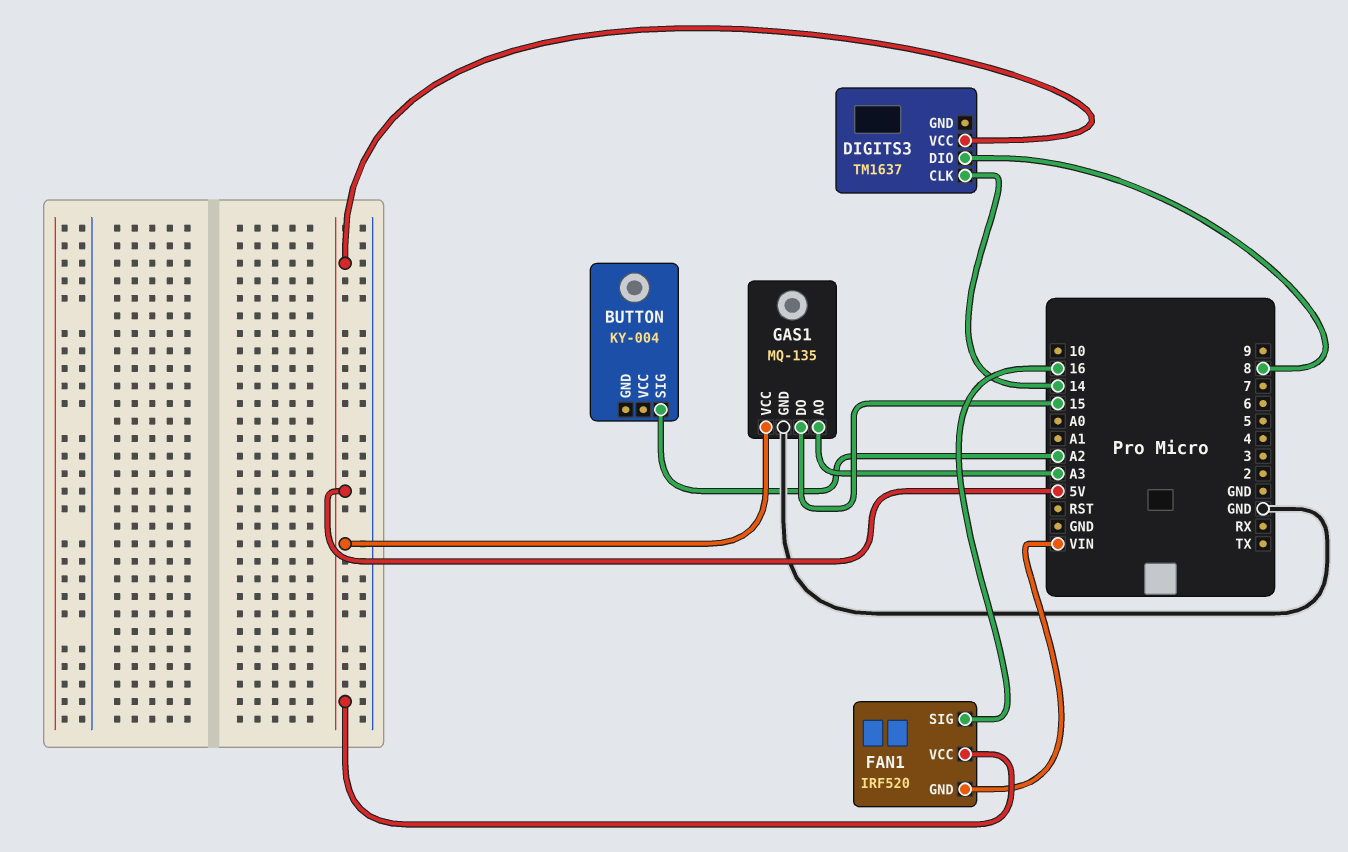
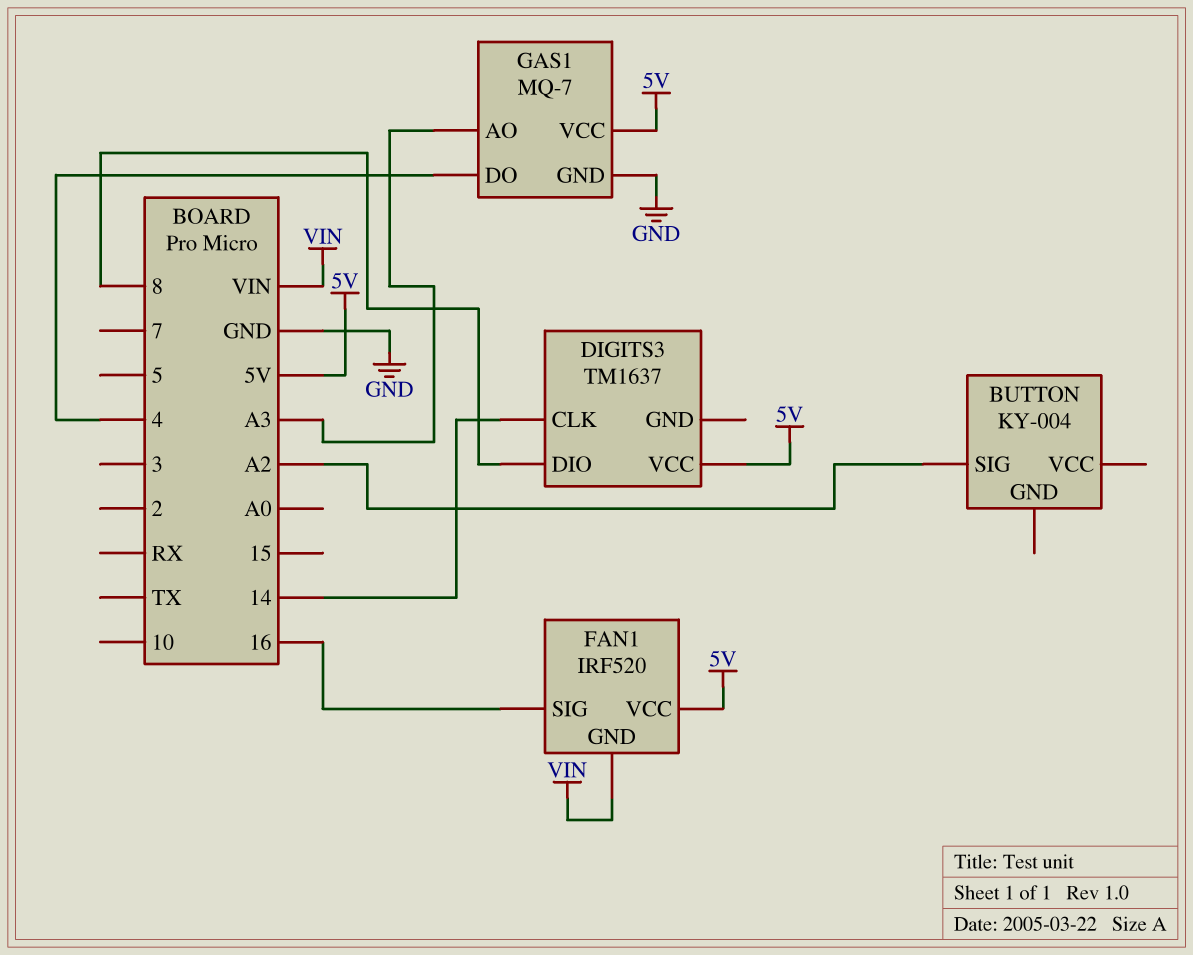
GAS1: MQ-135 -> MQ-7
GAS1 pin DO: 15 -> 4

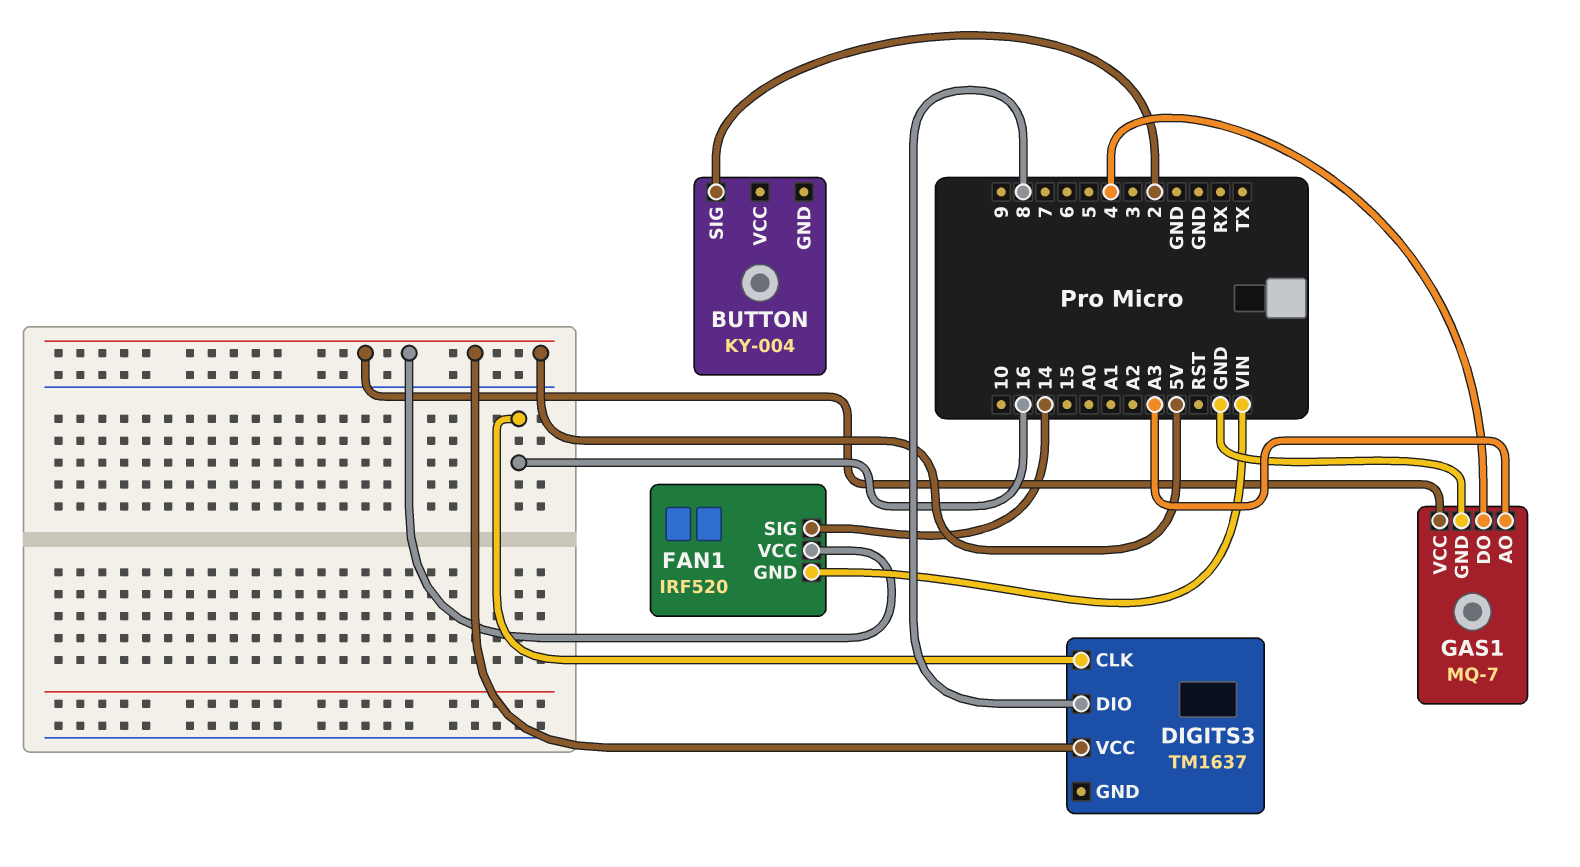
BUTTON pin SIG: A2 -> 2
DIGITS3 pin CLK: 14 -> 16
FAN1 pin SIG: 16 -> 14

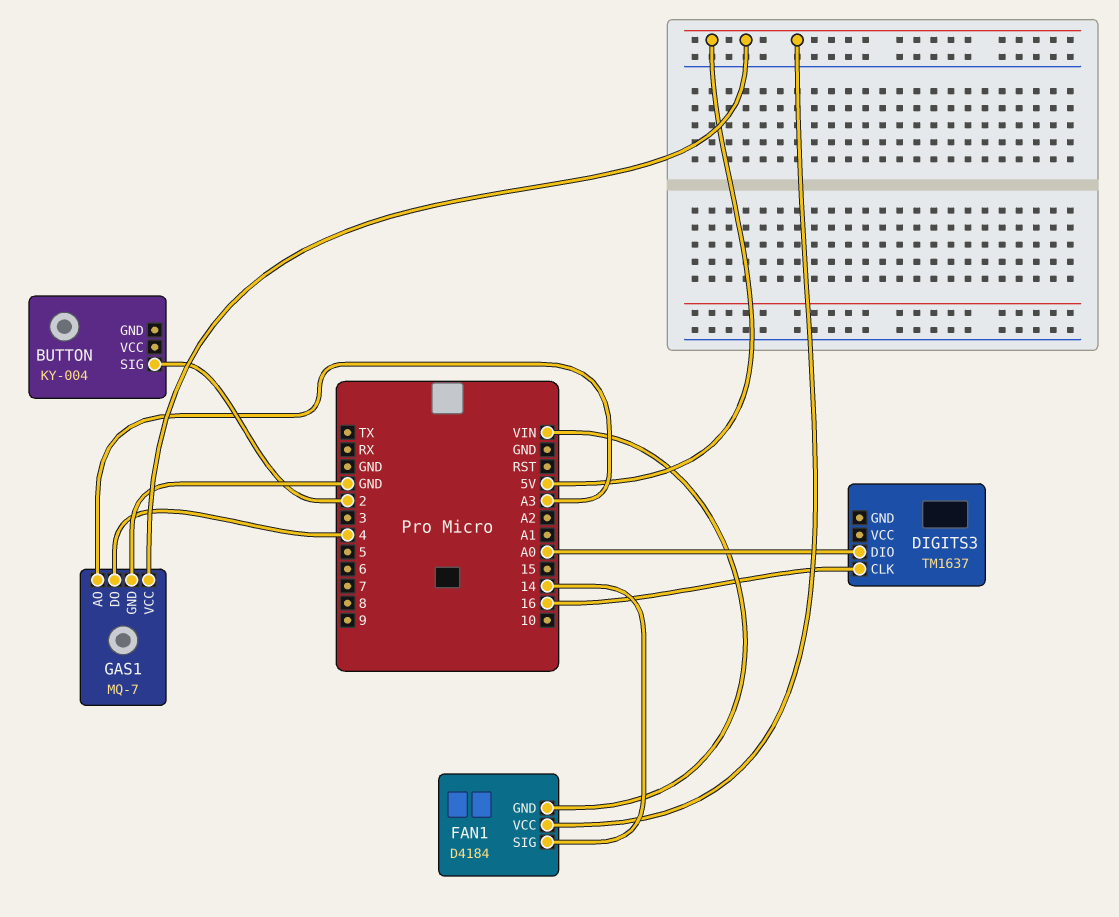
DIGITS3 pin DIO: 8 -> A0
DIGITS3 pin VCC: 5V -> none
FAN1: IRF520 -> D4184

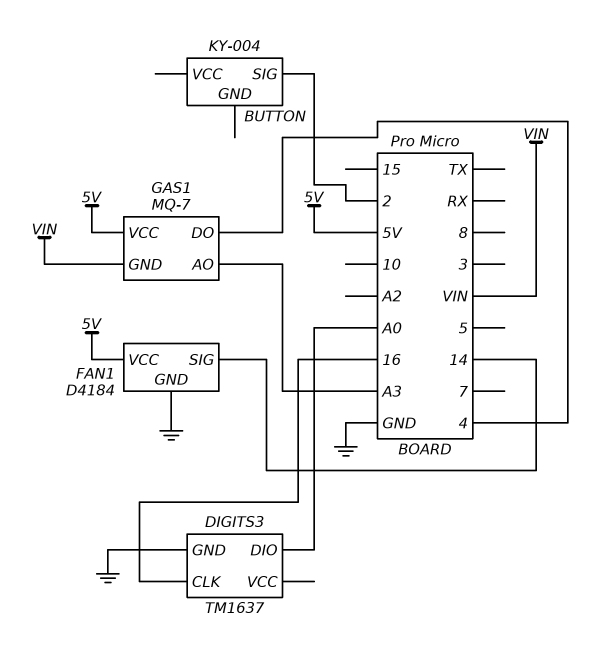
DIGITS3 pin GND: none -> GND
FAN1 pin GND: VIN -> GND
GAS1 pin GND: GND -> VIN

